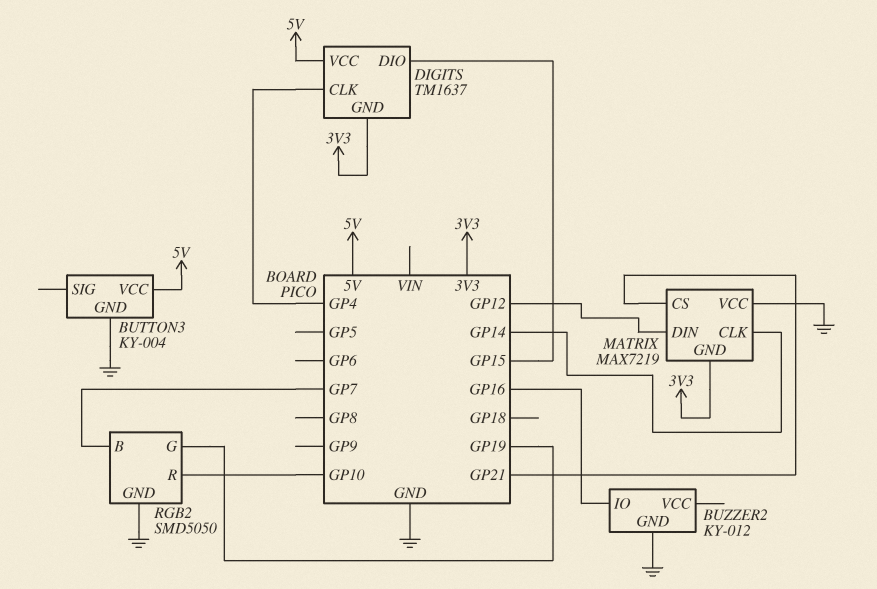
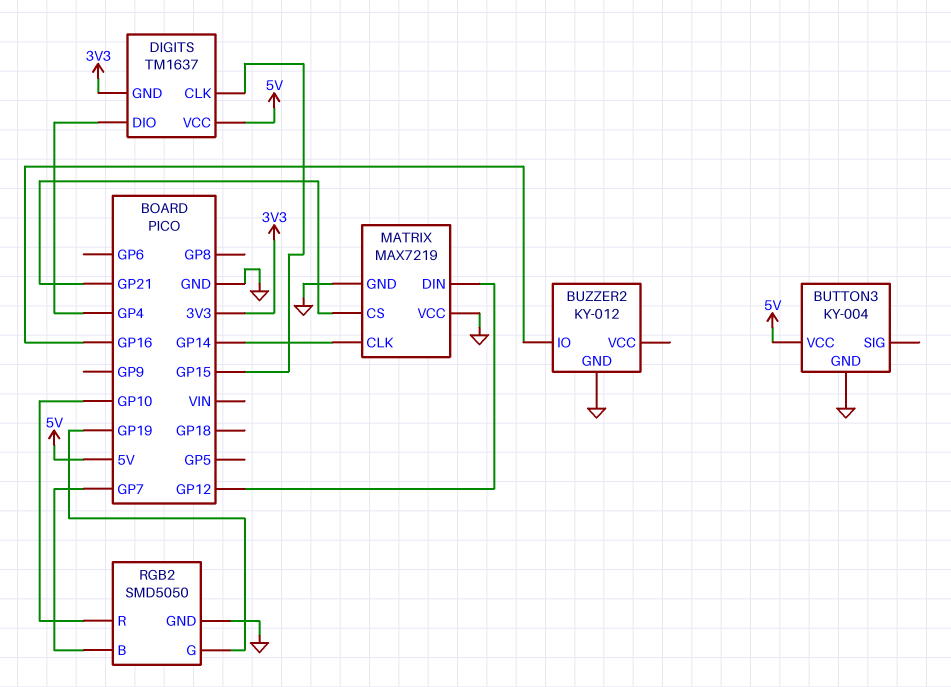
DIGITS pin CLK: GP4 -> GP15
DIGITS pin DIO: GP15 -> GP4
MATRIX pin GND: 3V3 -> GND

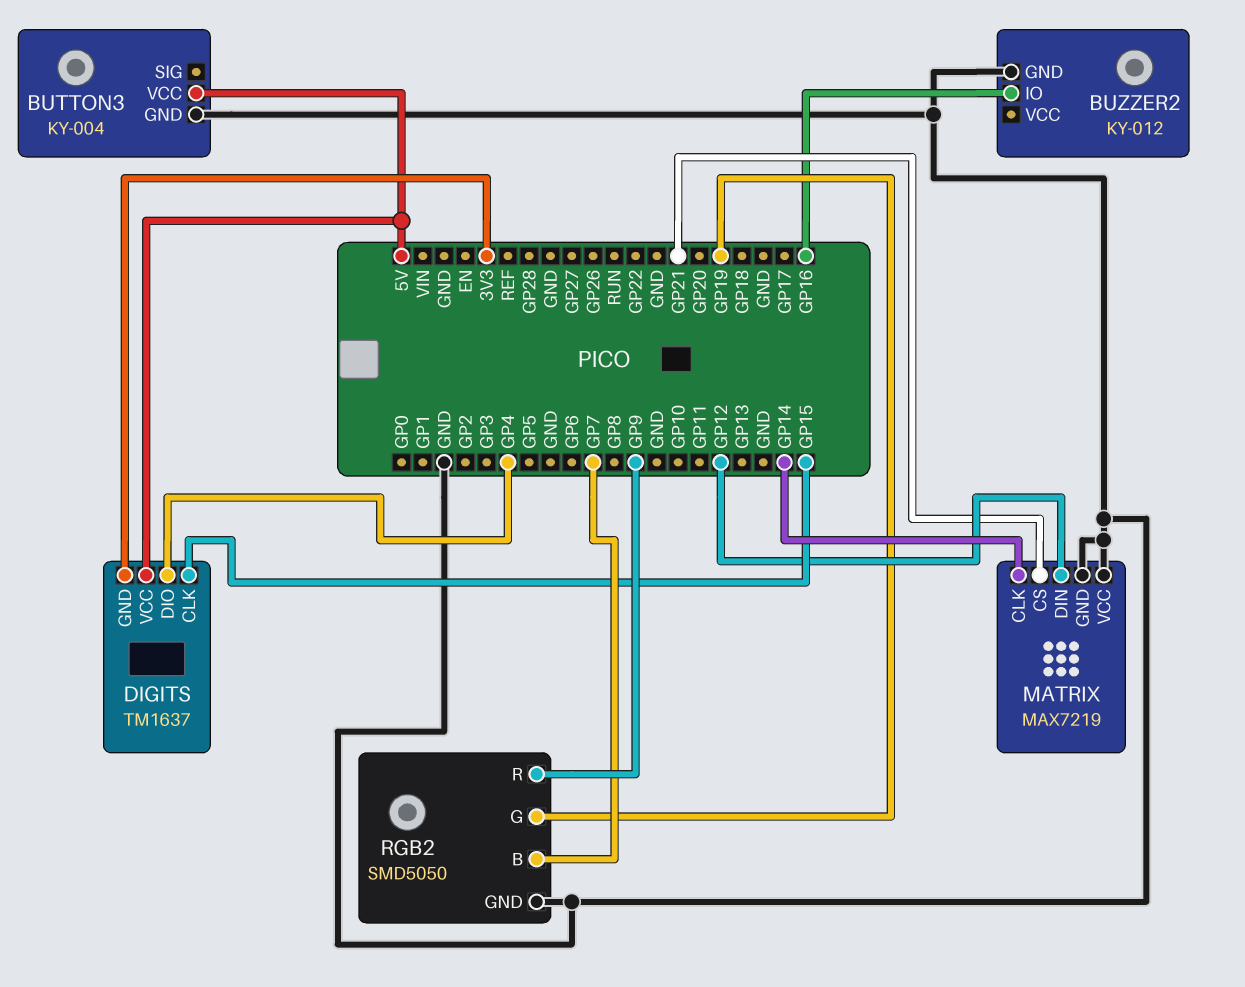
RGB2 pin R: GP10 -> GP9

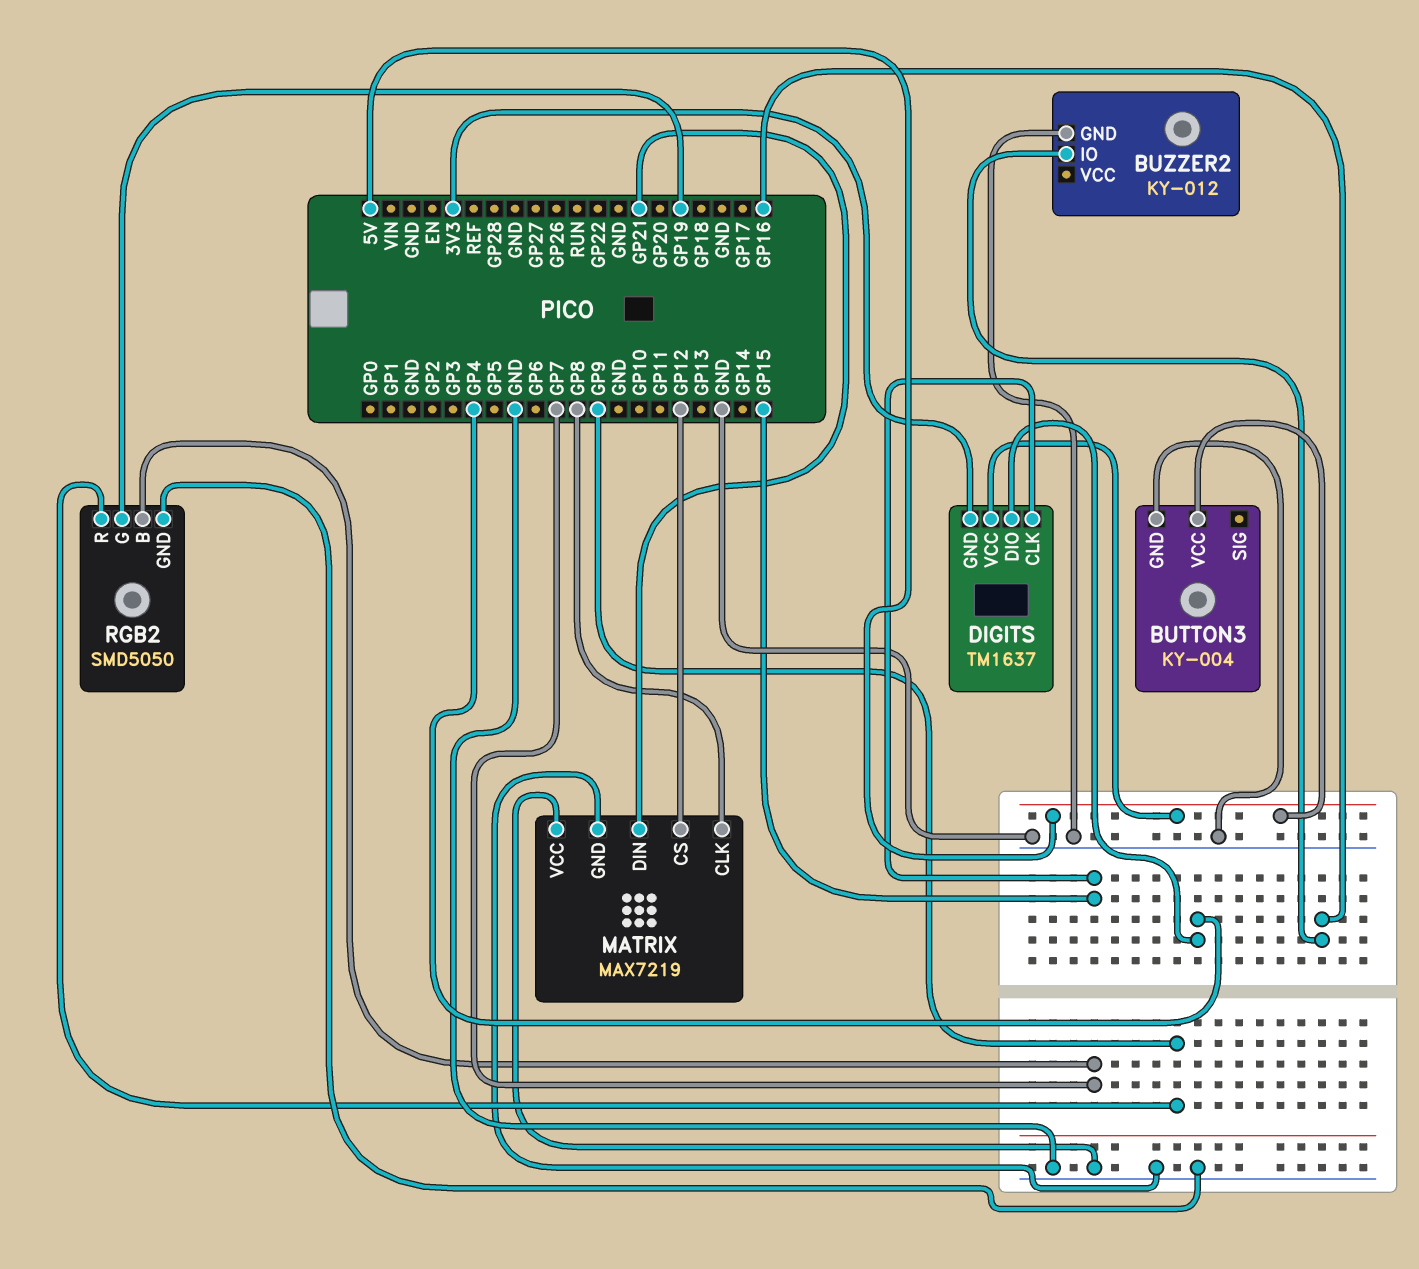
MATRIX pin CLK: GP14 -> GP8
MATRIX pin CS: GP21 -> GP12
MATRIX pin DIN: GP12 -> GP21

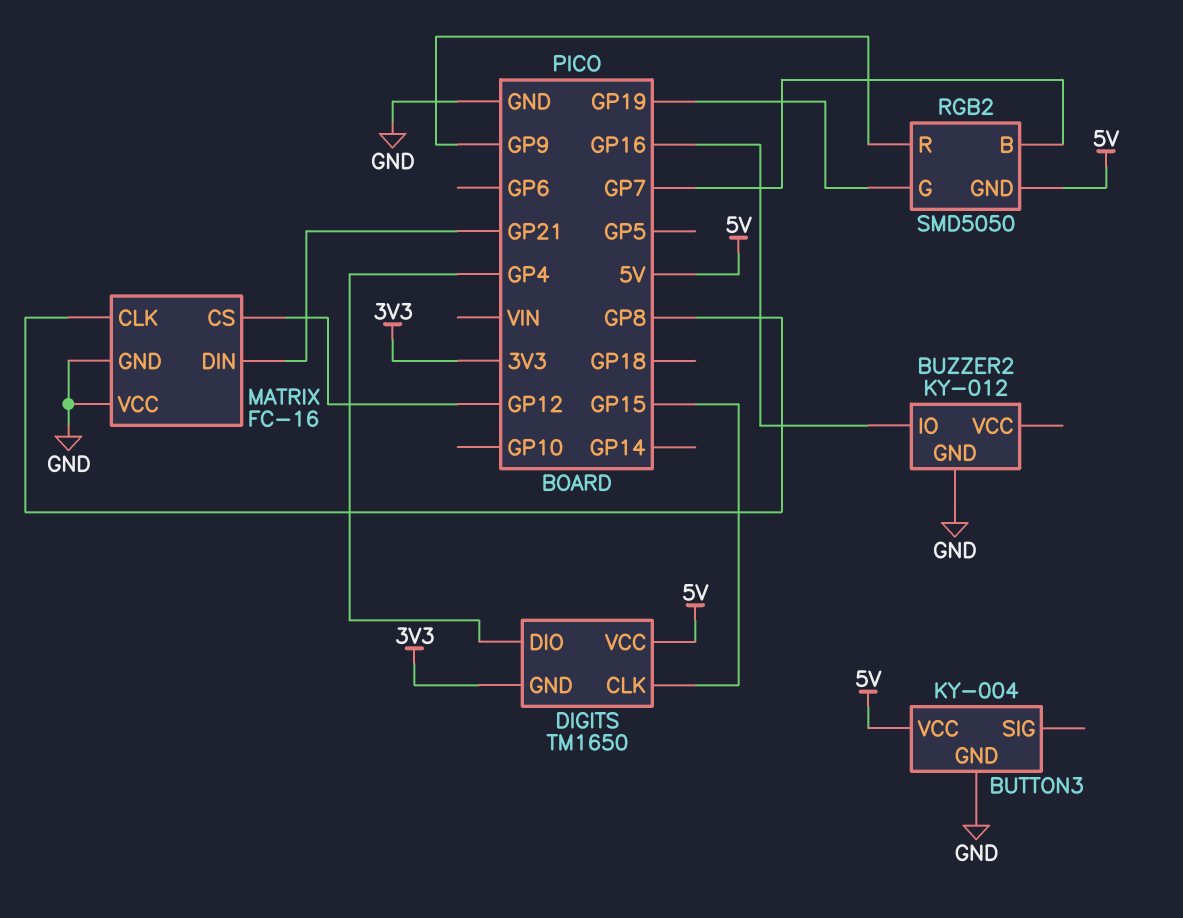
DIGITS: TM1637 -> TM1650
MATRIX: MAX7219 -> FC-16
RGB2 pin GND: GND -> 5V

